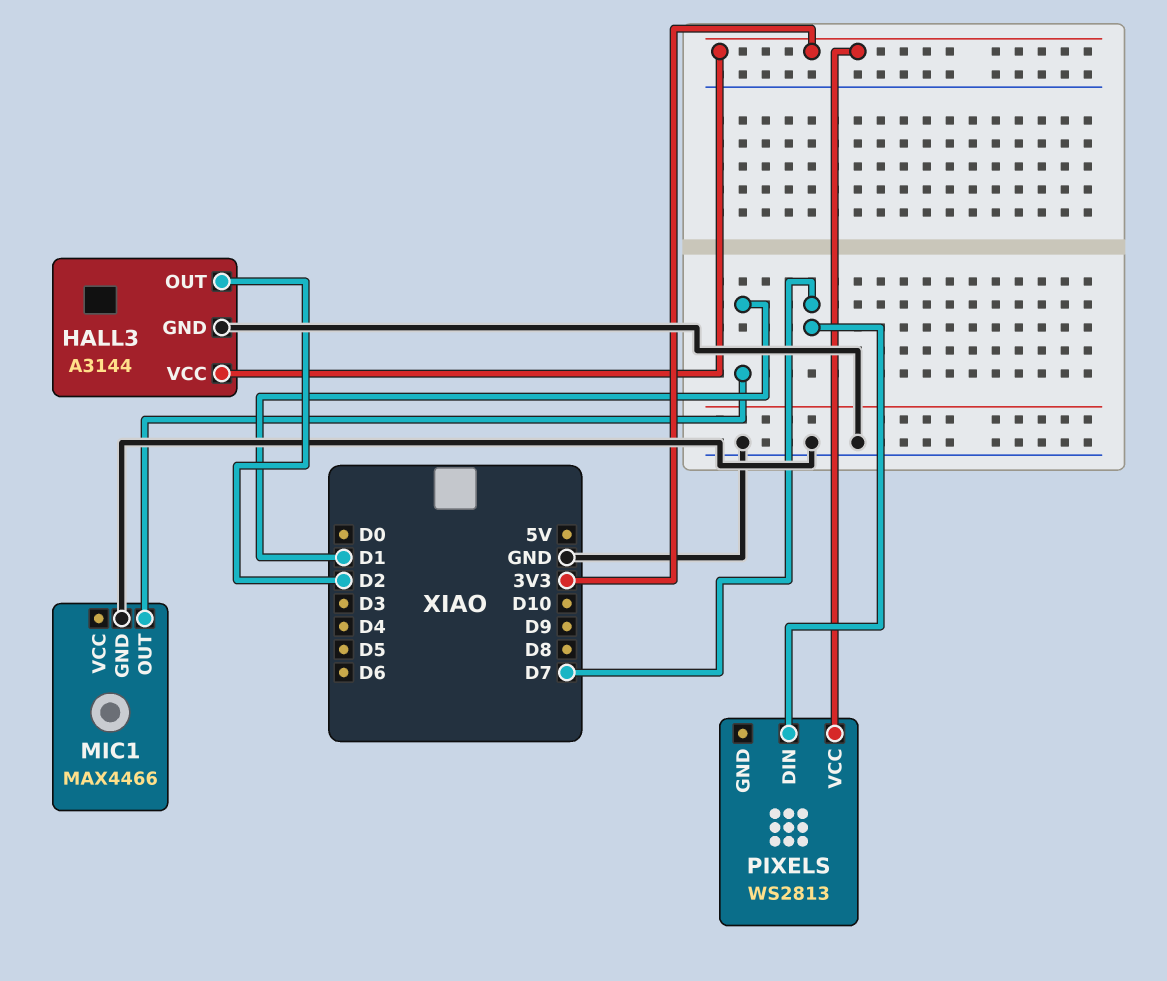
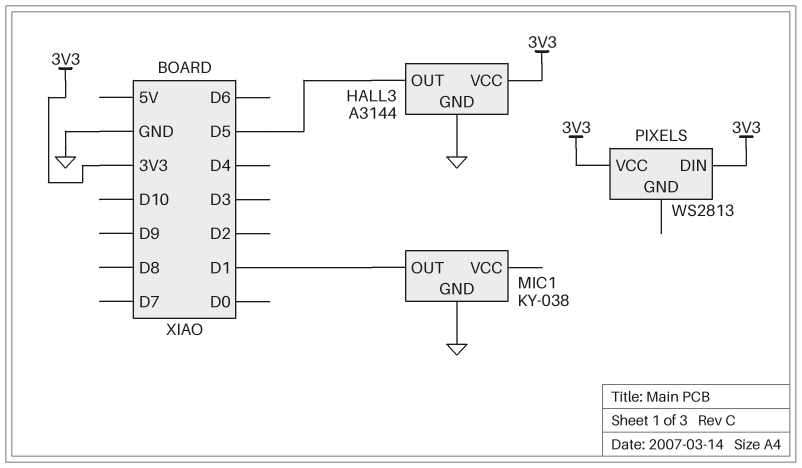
HALL3 pin OUT: D2 -> D5
MIC1: MAX4466 -> KY-038
PIXELS pin DIN: D7 -> 3V3

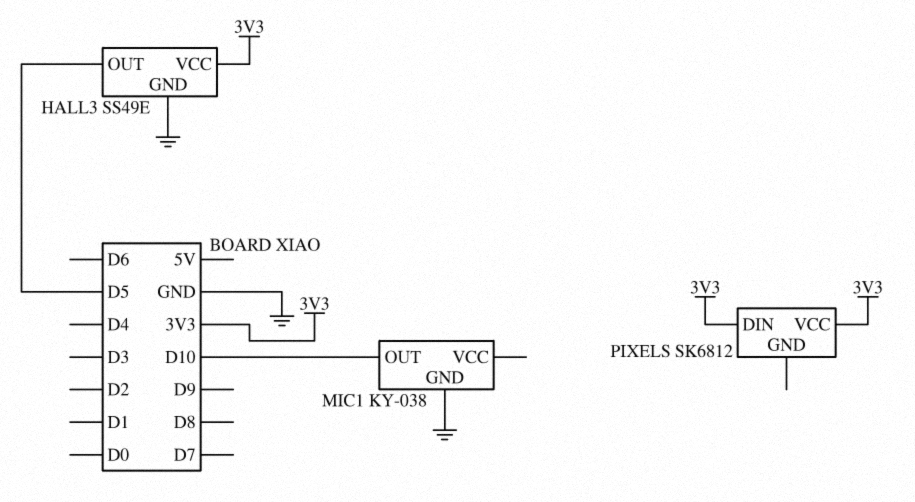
HALL3: A3144 -> SS49E
MIC1 pin OUT: D1 -> D10
PIXELS: WS2813 -> SK6812

